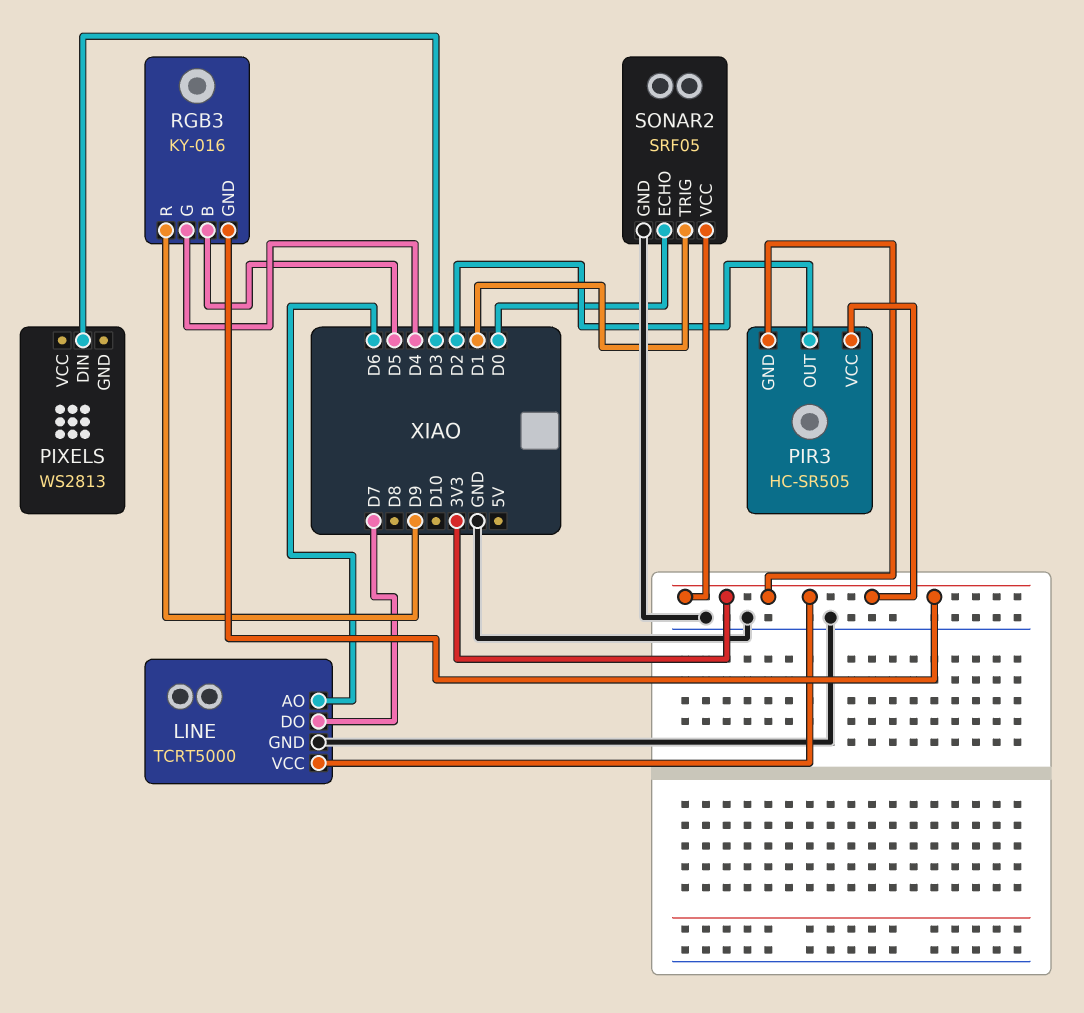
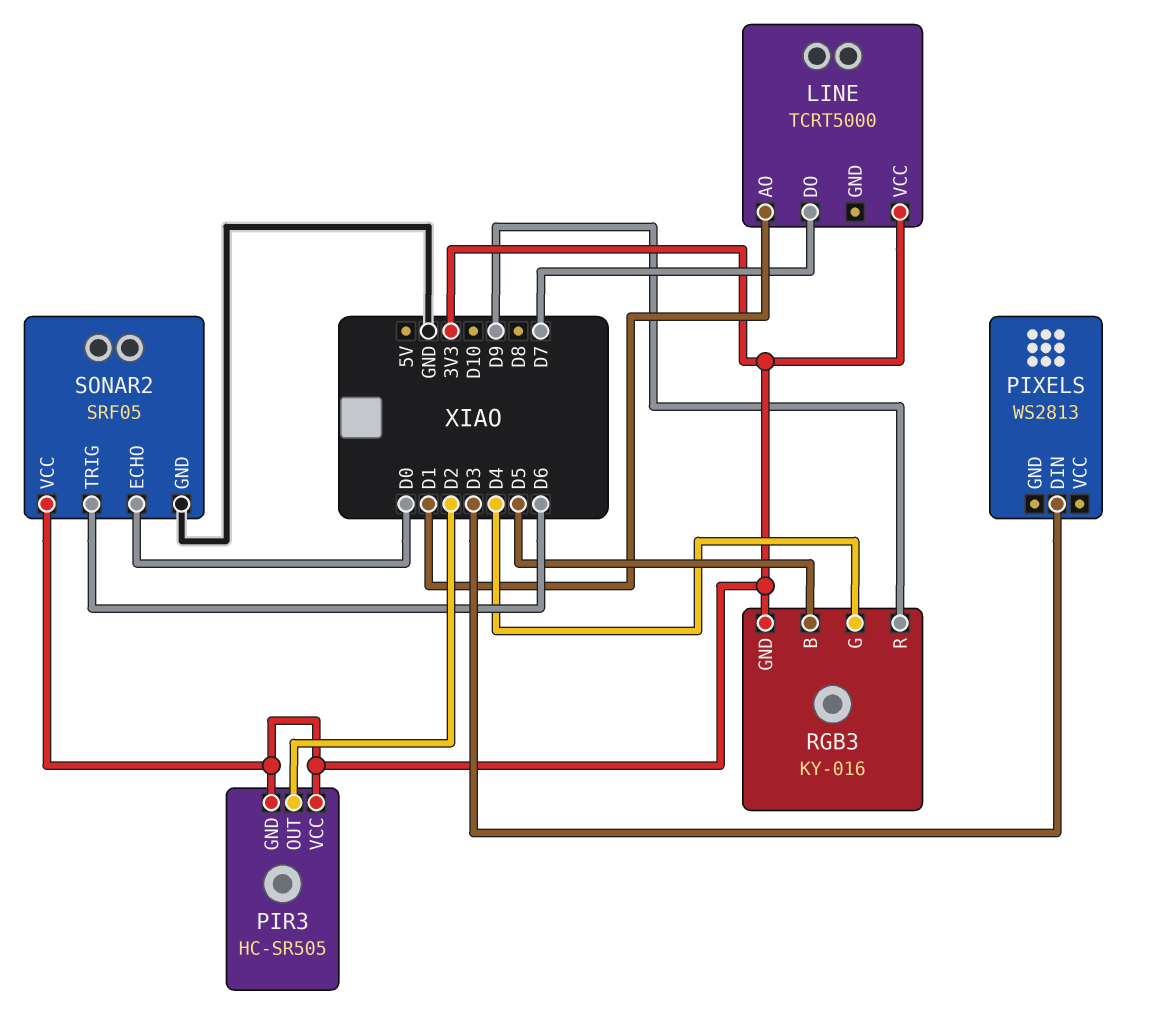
LINE pin AO: D6 -> D1
LINE pin GND: GND -> none
SONAR2 pin TRIG: D1 -> D6

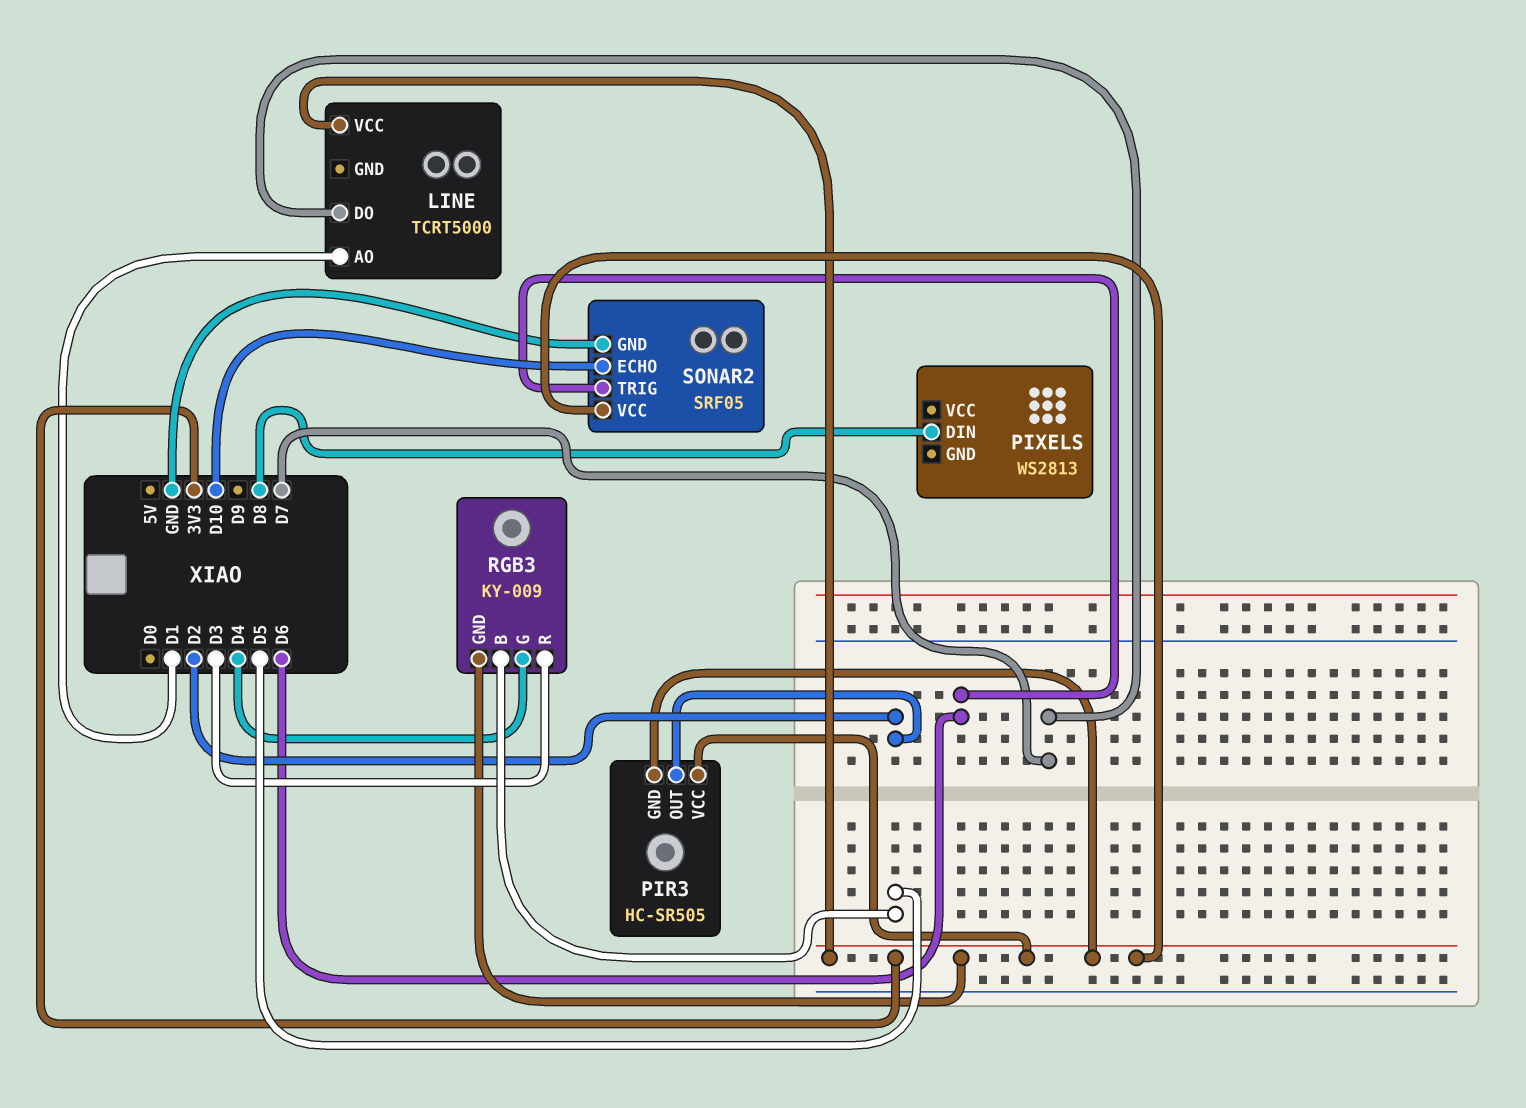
PIXELS pin DIN: D3 -> D8
RGB3: KY-016 -> KY-009
RGB3 pin R: D9 -> D3
SONAR2 pin ECHO: D0 -> D10

